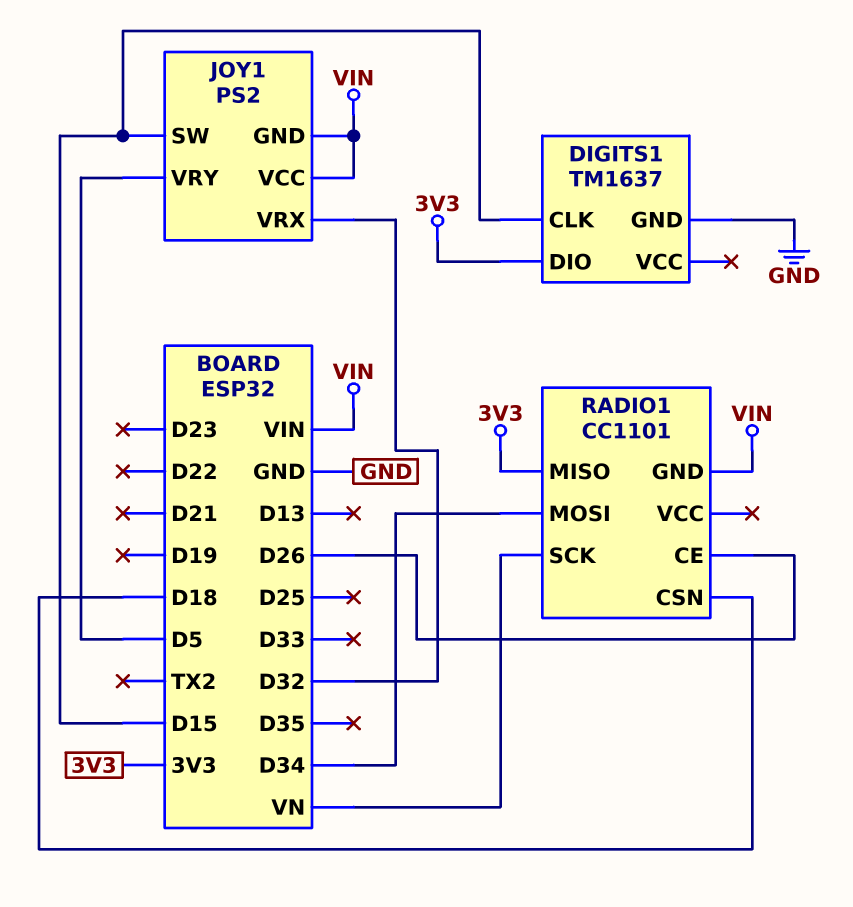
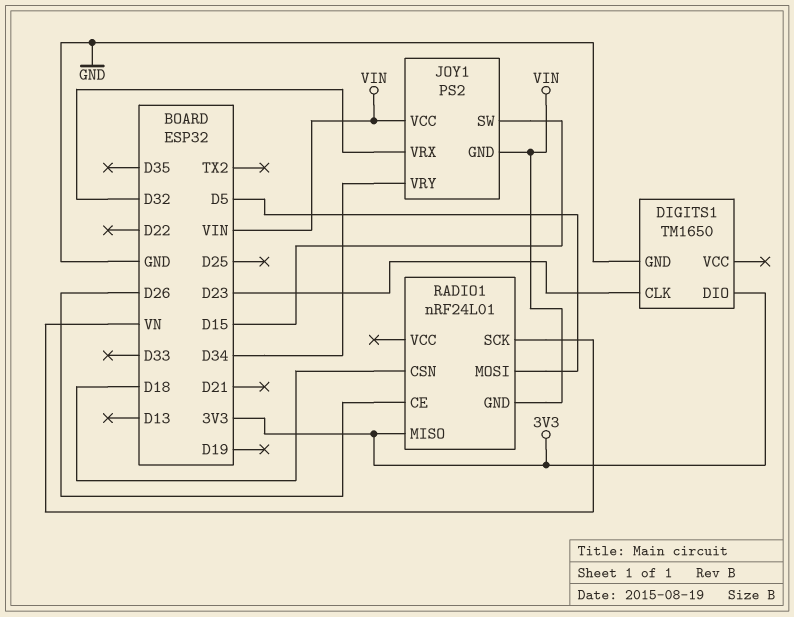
DIGITS1: TM1637 -> TM1650
DIGITS1 pin CLK: D15 -> D23
JOY1 pin VRY: D5 -> D34
RADIO1: CC1101 -> nRF24L01
RADIO1 pin MOSI: D34 -> D5

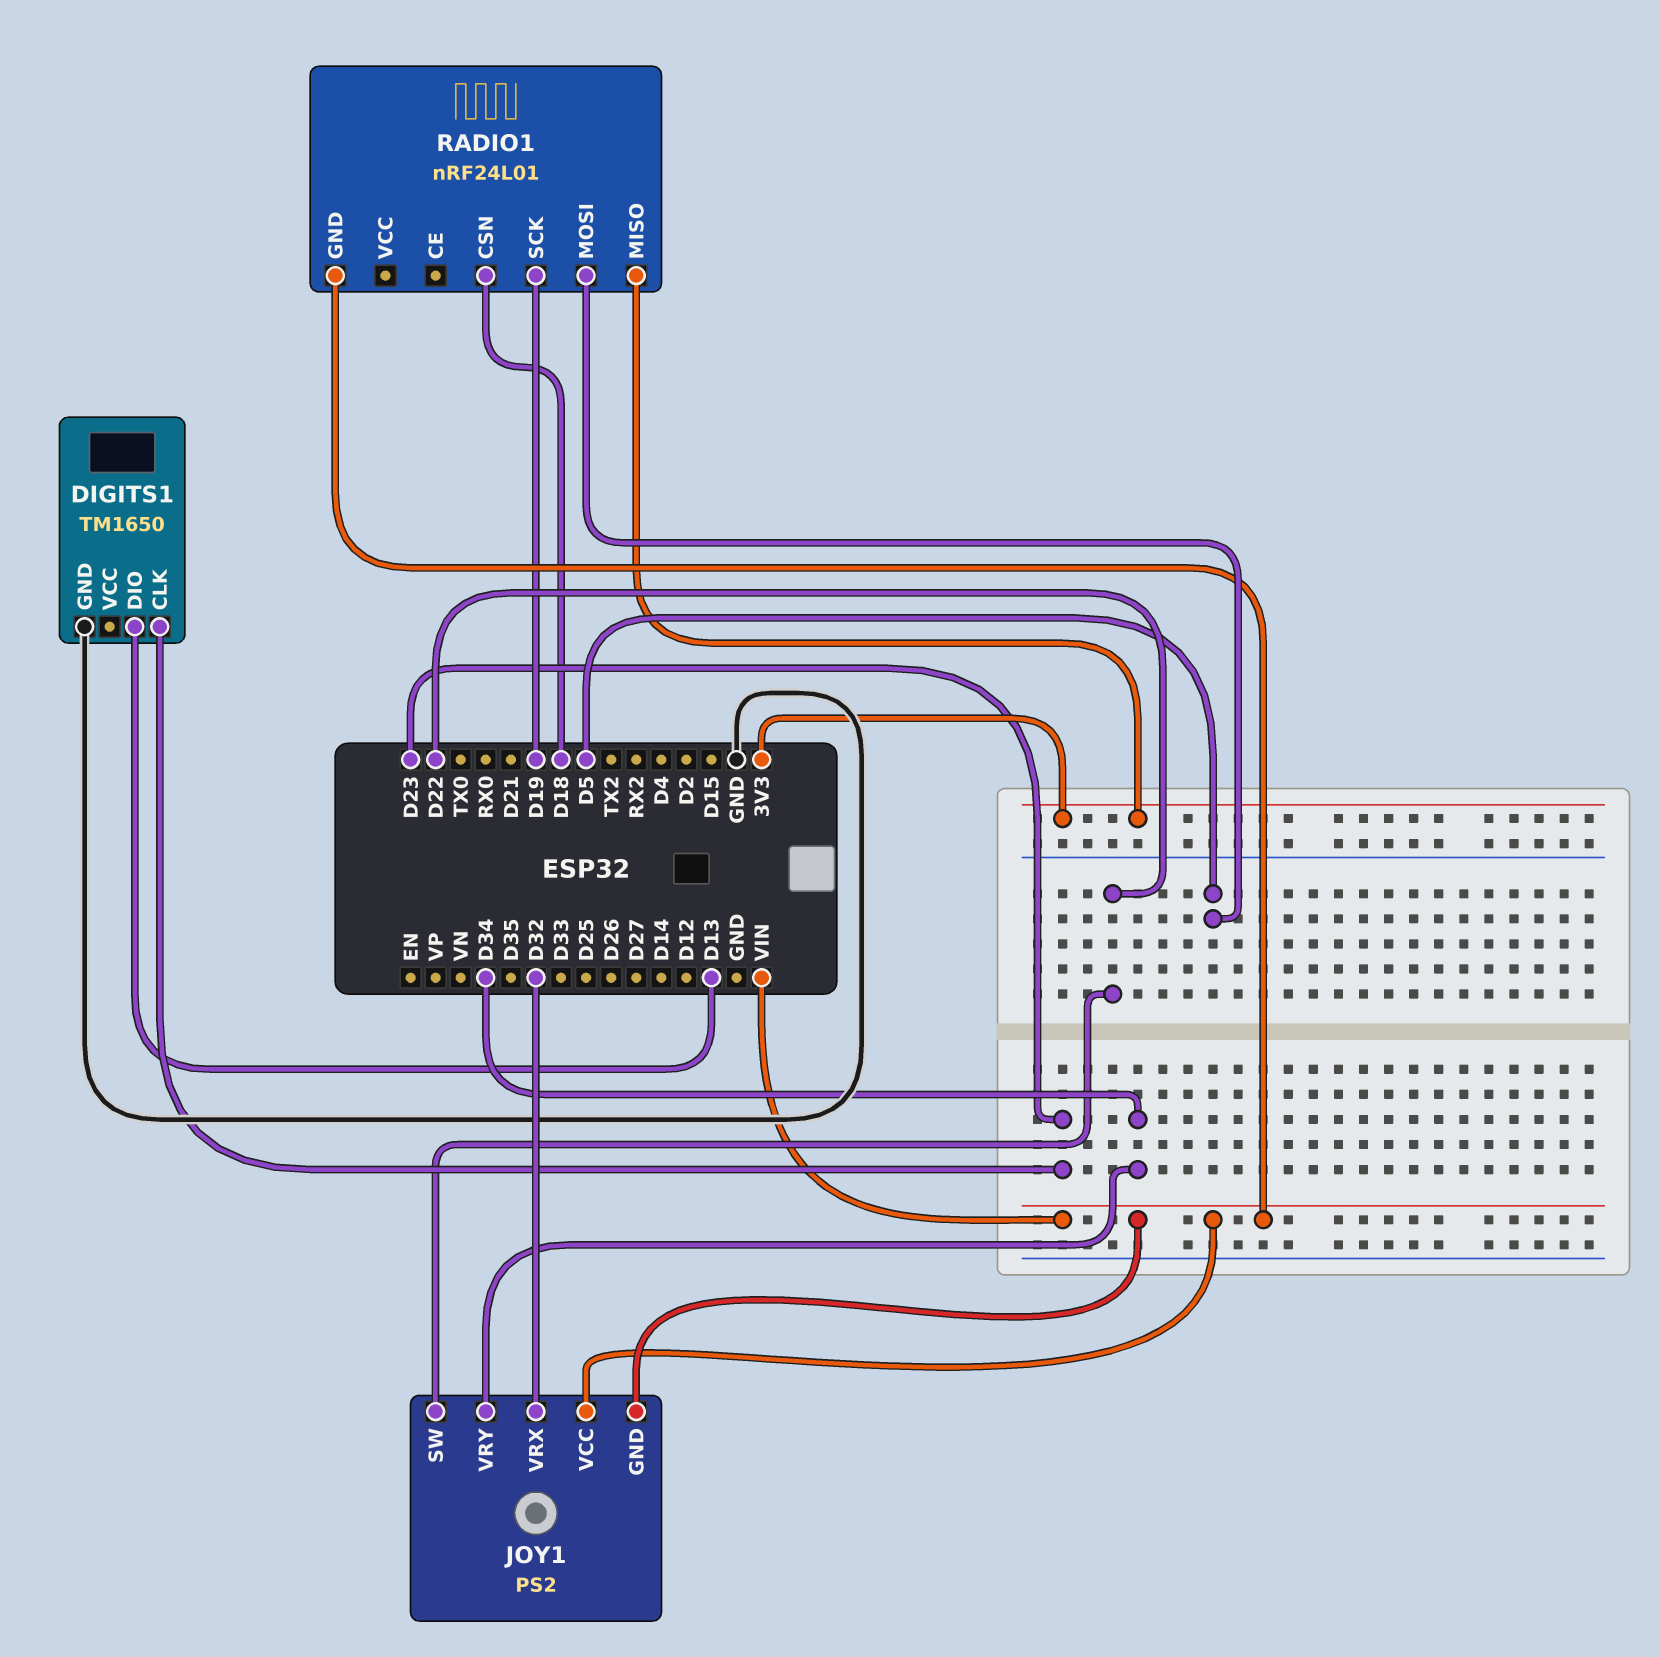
DIGITS1 pin DIO: 3V3 -> D13
JOY1 pin SW: D15 -> D22
RADIO1 pin CE: D26 -> none
RADIO1 pin SCK: VN -> D19

